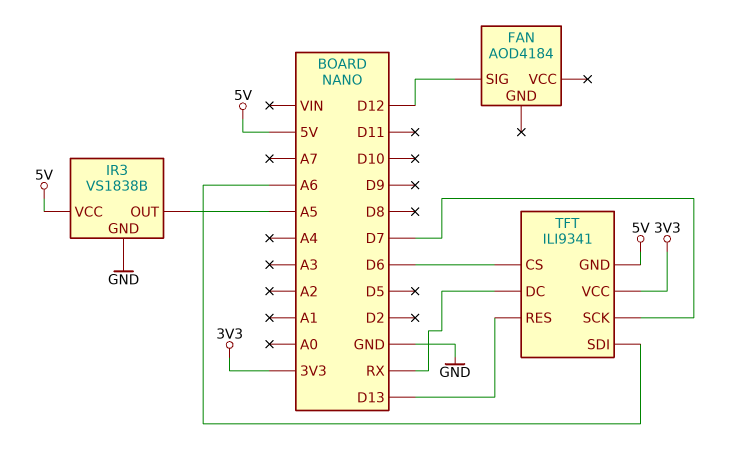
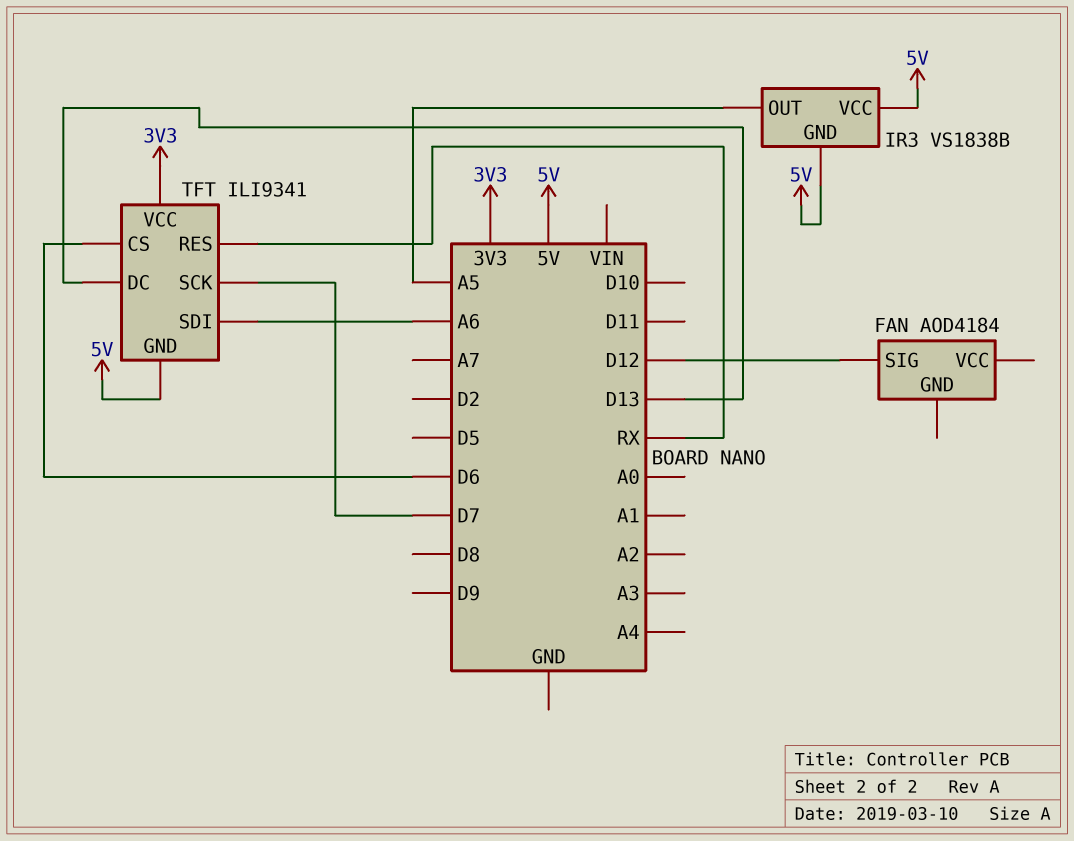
IR3 pin GND: GND -> 5V
TFT pin DC: RX -> D13
TFT pin RES: D13 -> RX

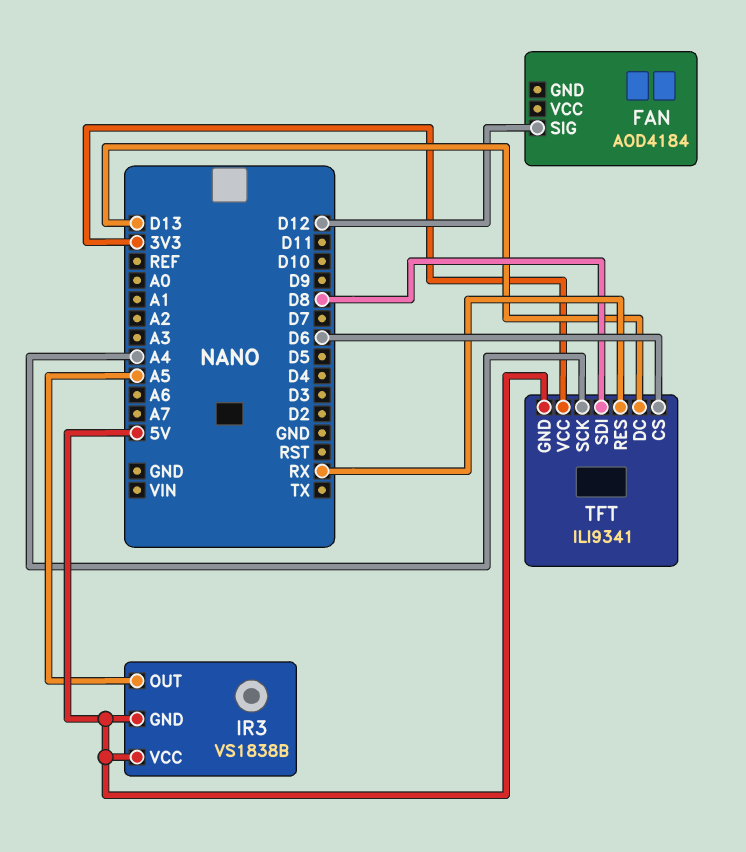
TFT pin SCK: D7 -> A4
TFT pin SDI: A6 -> D8

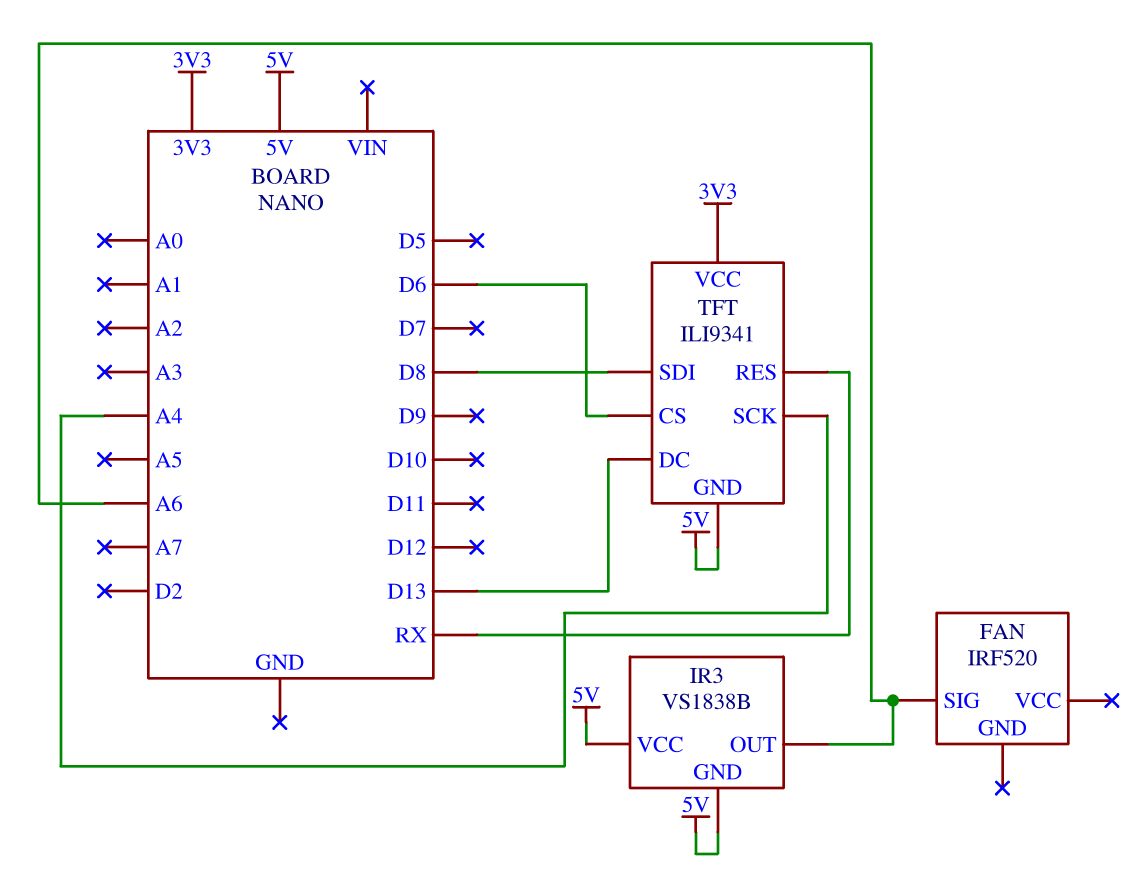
FAN: AOD4184 -> IRF520
FAN pin SIG: D12 -> A6
IR3 pin OUT: A5 -> A6

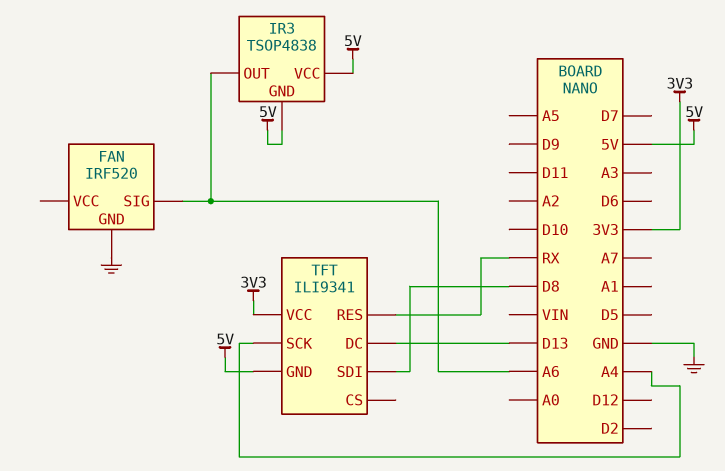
FAN pin GND: none -> GND
IR3: VS1838B -> TSOP4838
TFT pin CS: D6 -> none

